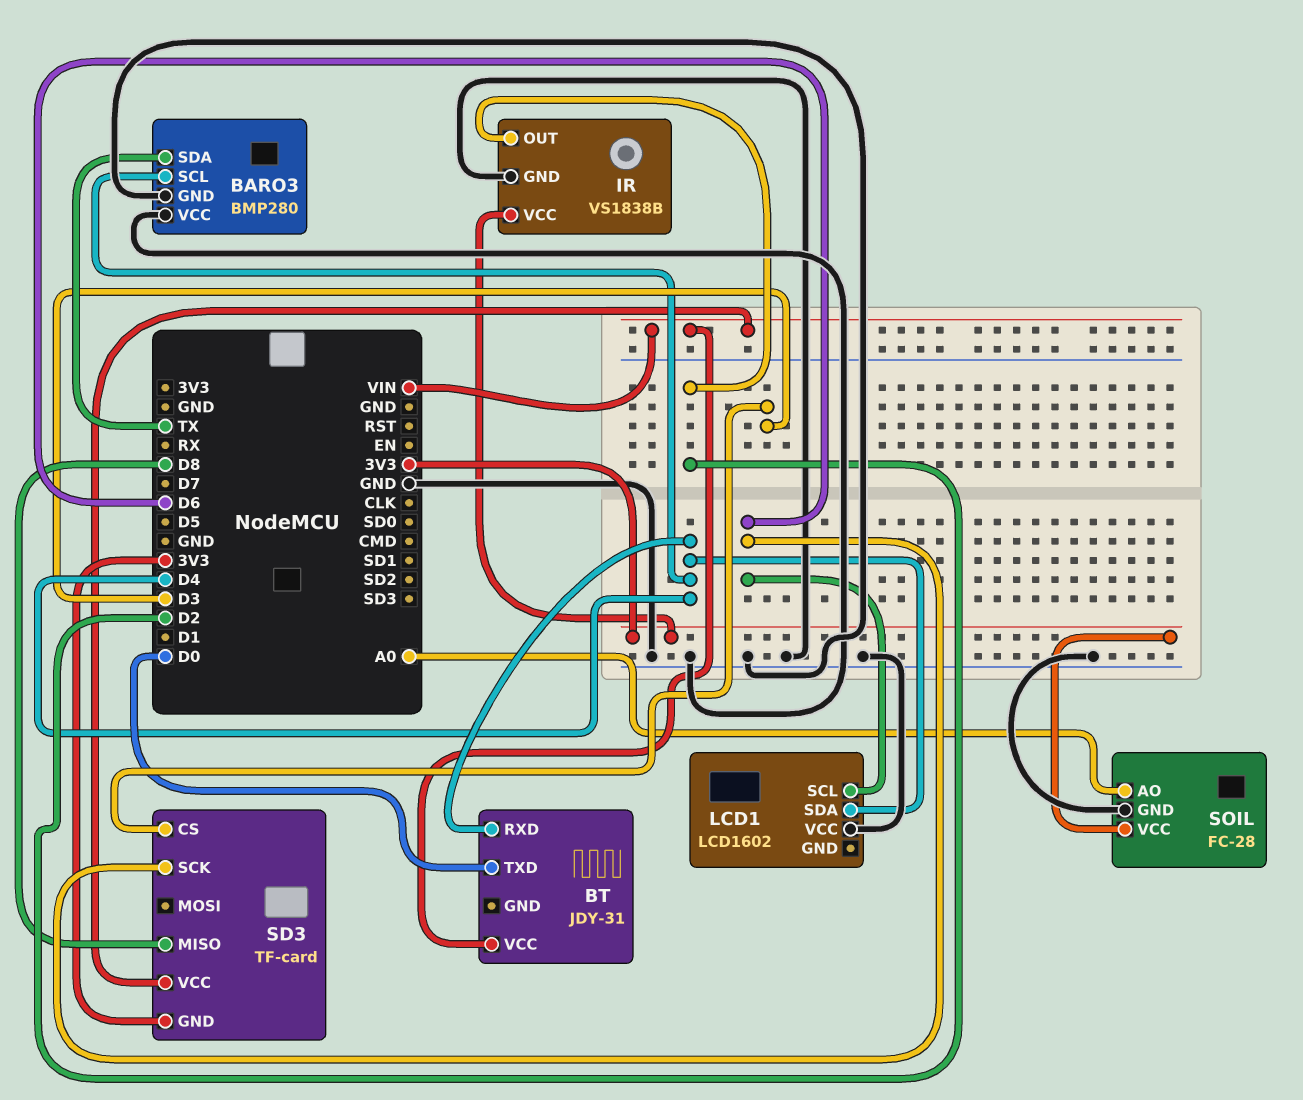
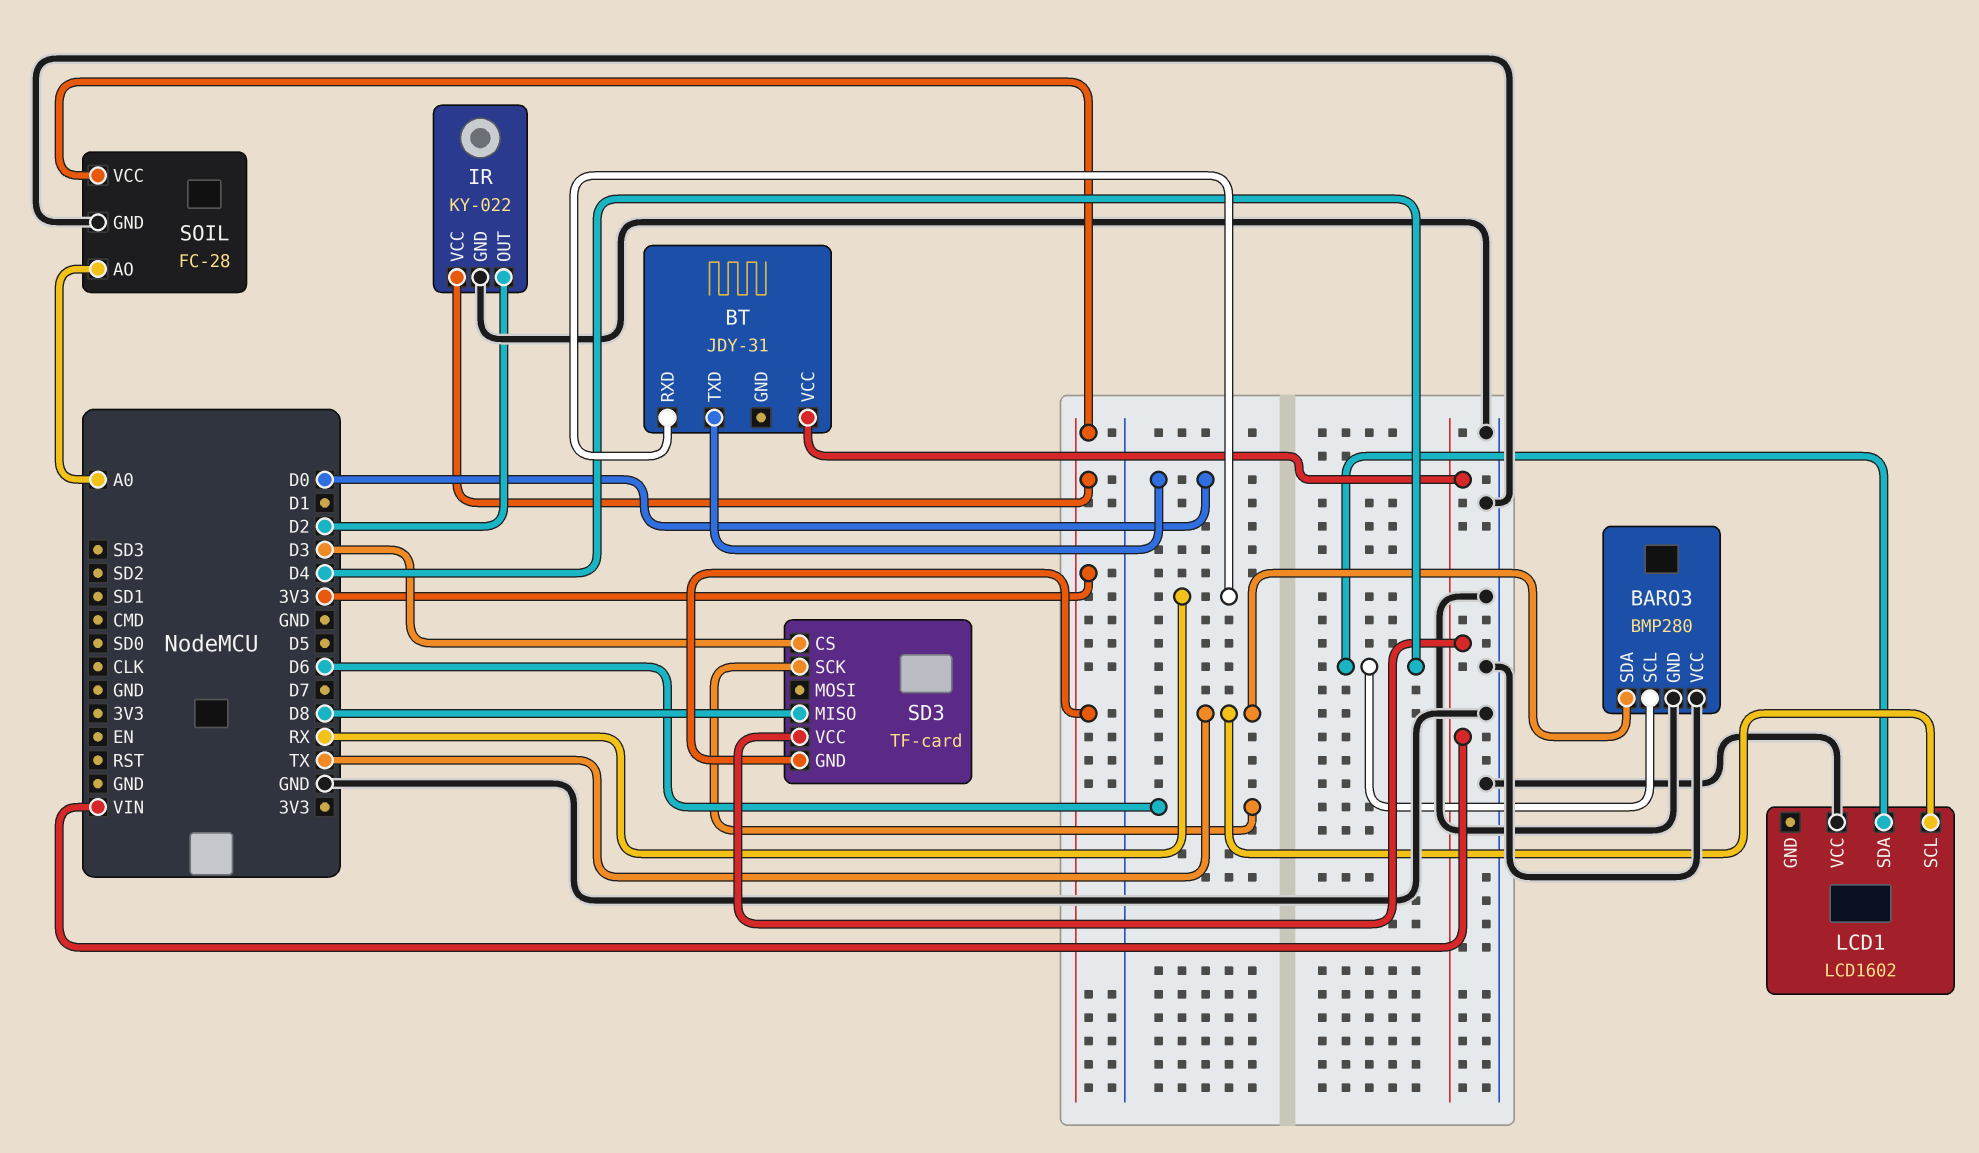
BT pin RXD: D4 -> RX
IR: VS1838B -> KY-022
LCD1 pin SCL: D6 -> TX

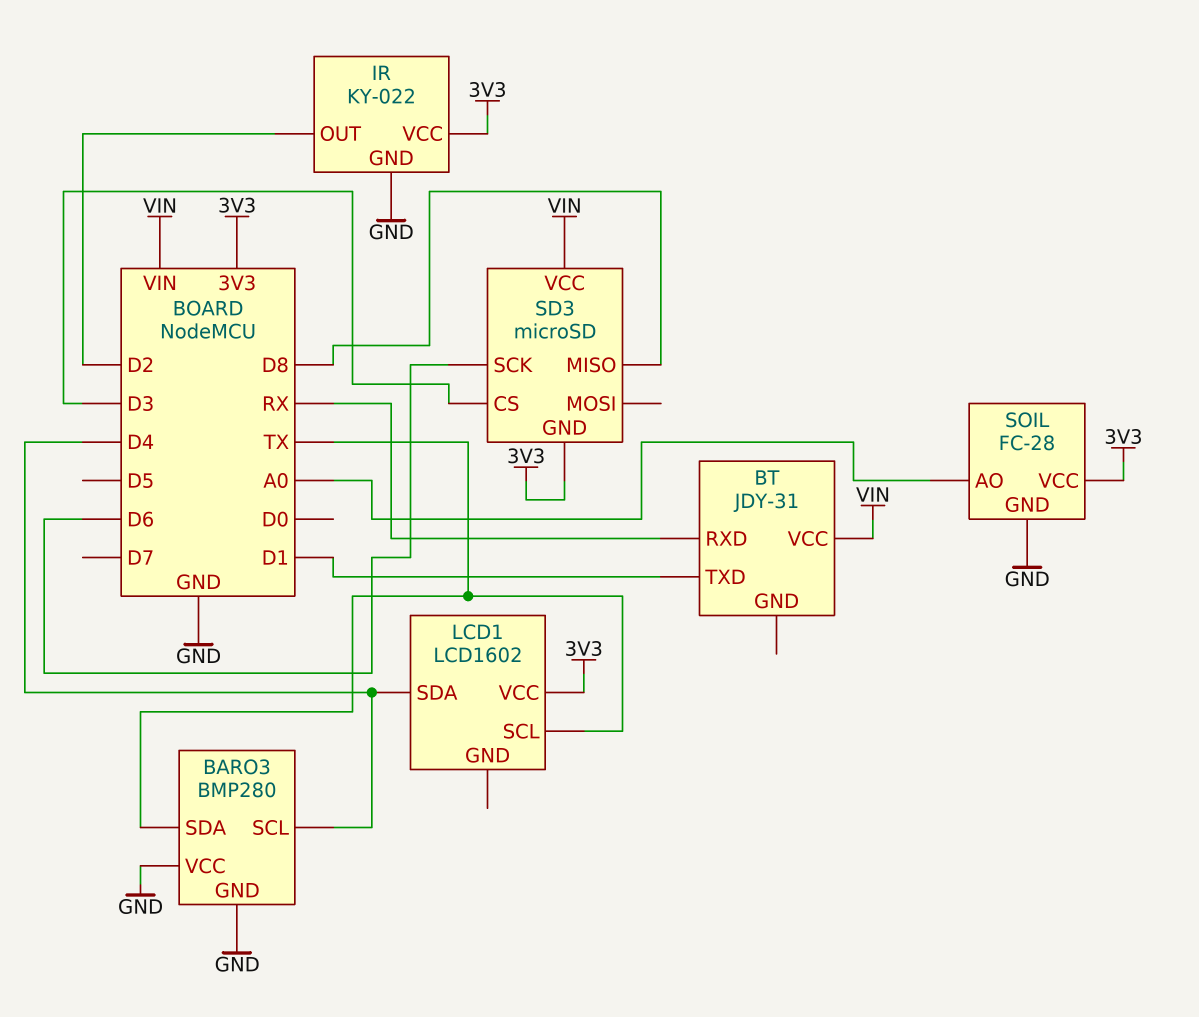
BT pin TXD: D0 -> D1
LCD1 pin VCC: GND -> 3V3
SD3: TF-card -> microSD

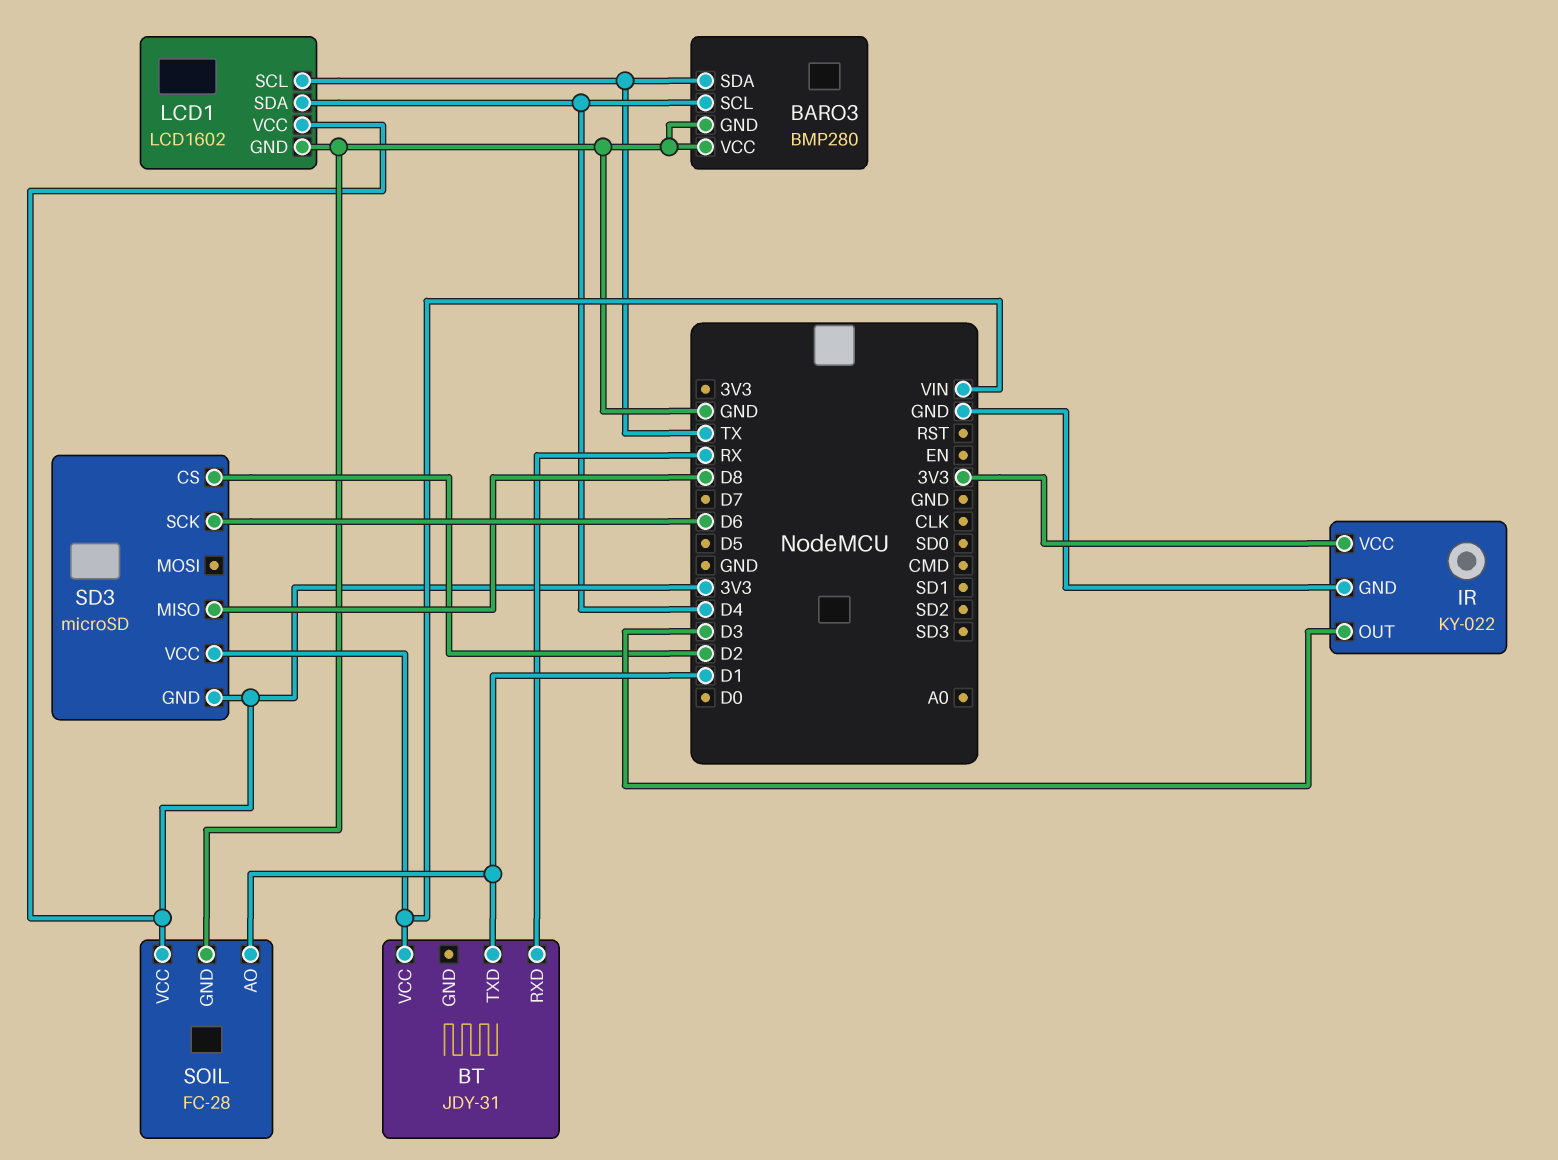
IR pin OUT: D2 -> D3
LCD1 pin GND: none -> GND
SD3 pin CS: D3 -> D2
SOIL pin AO: A0 -> D1

